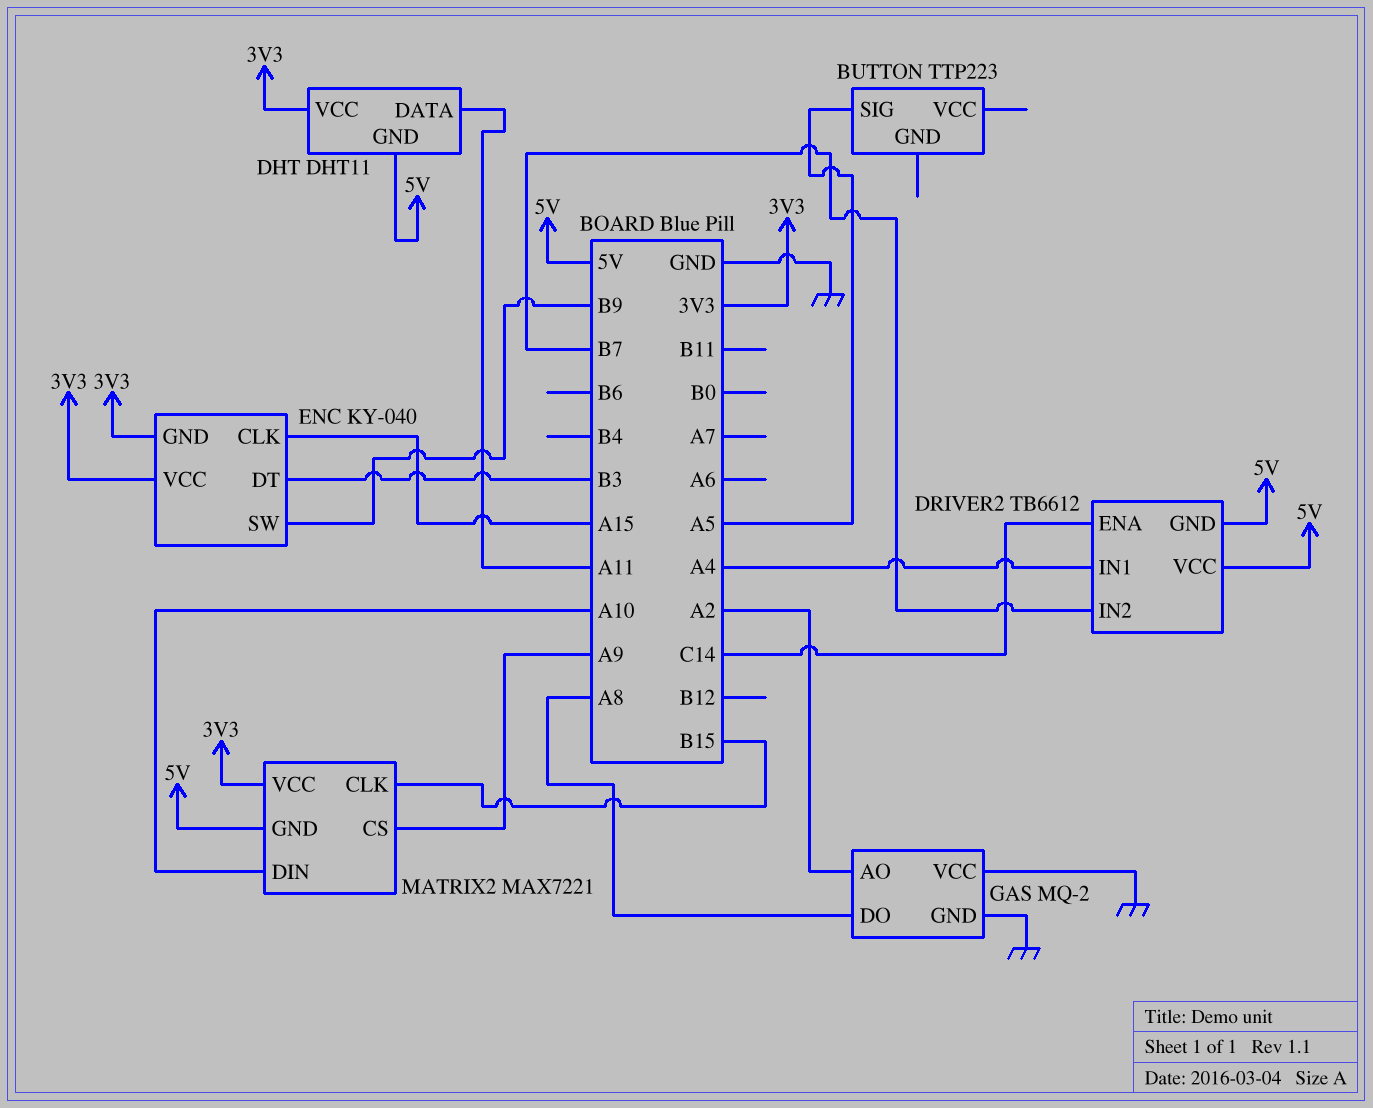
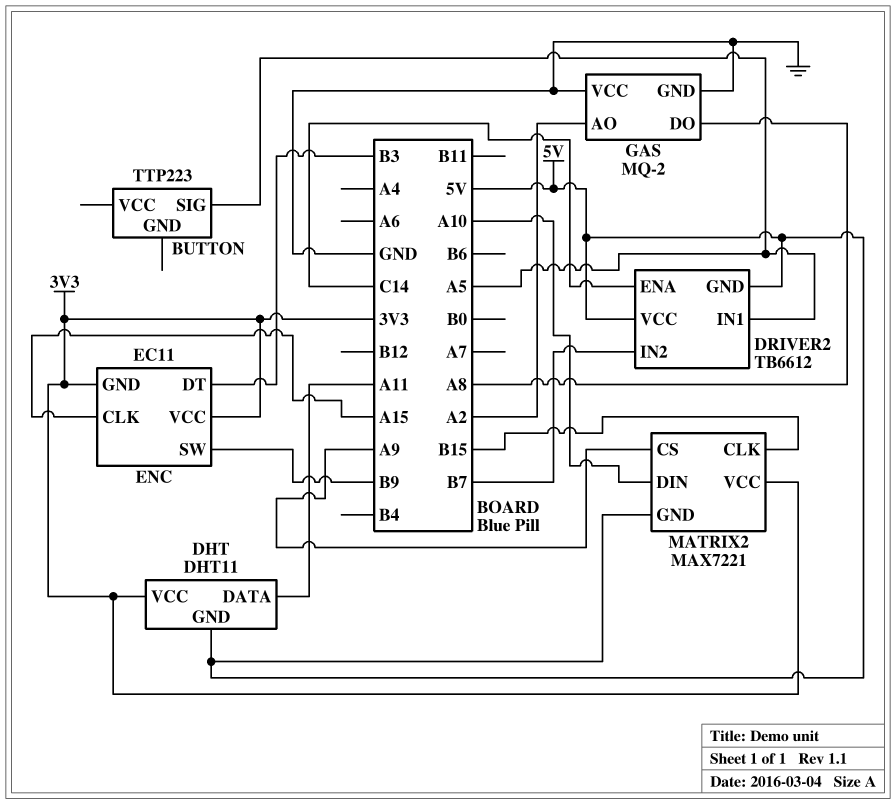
DRIVER2 pin IN1: A4 -> A5
ENC: KY-040 -> EC11

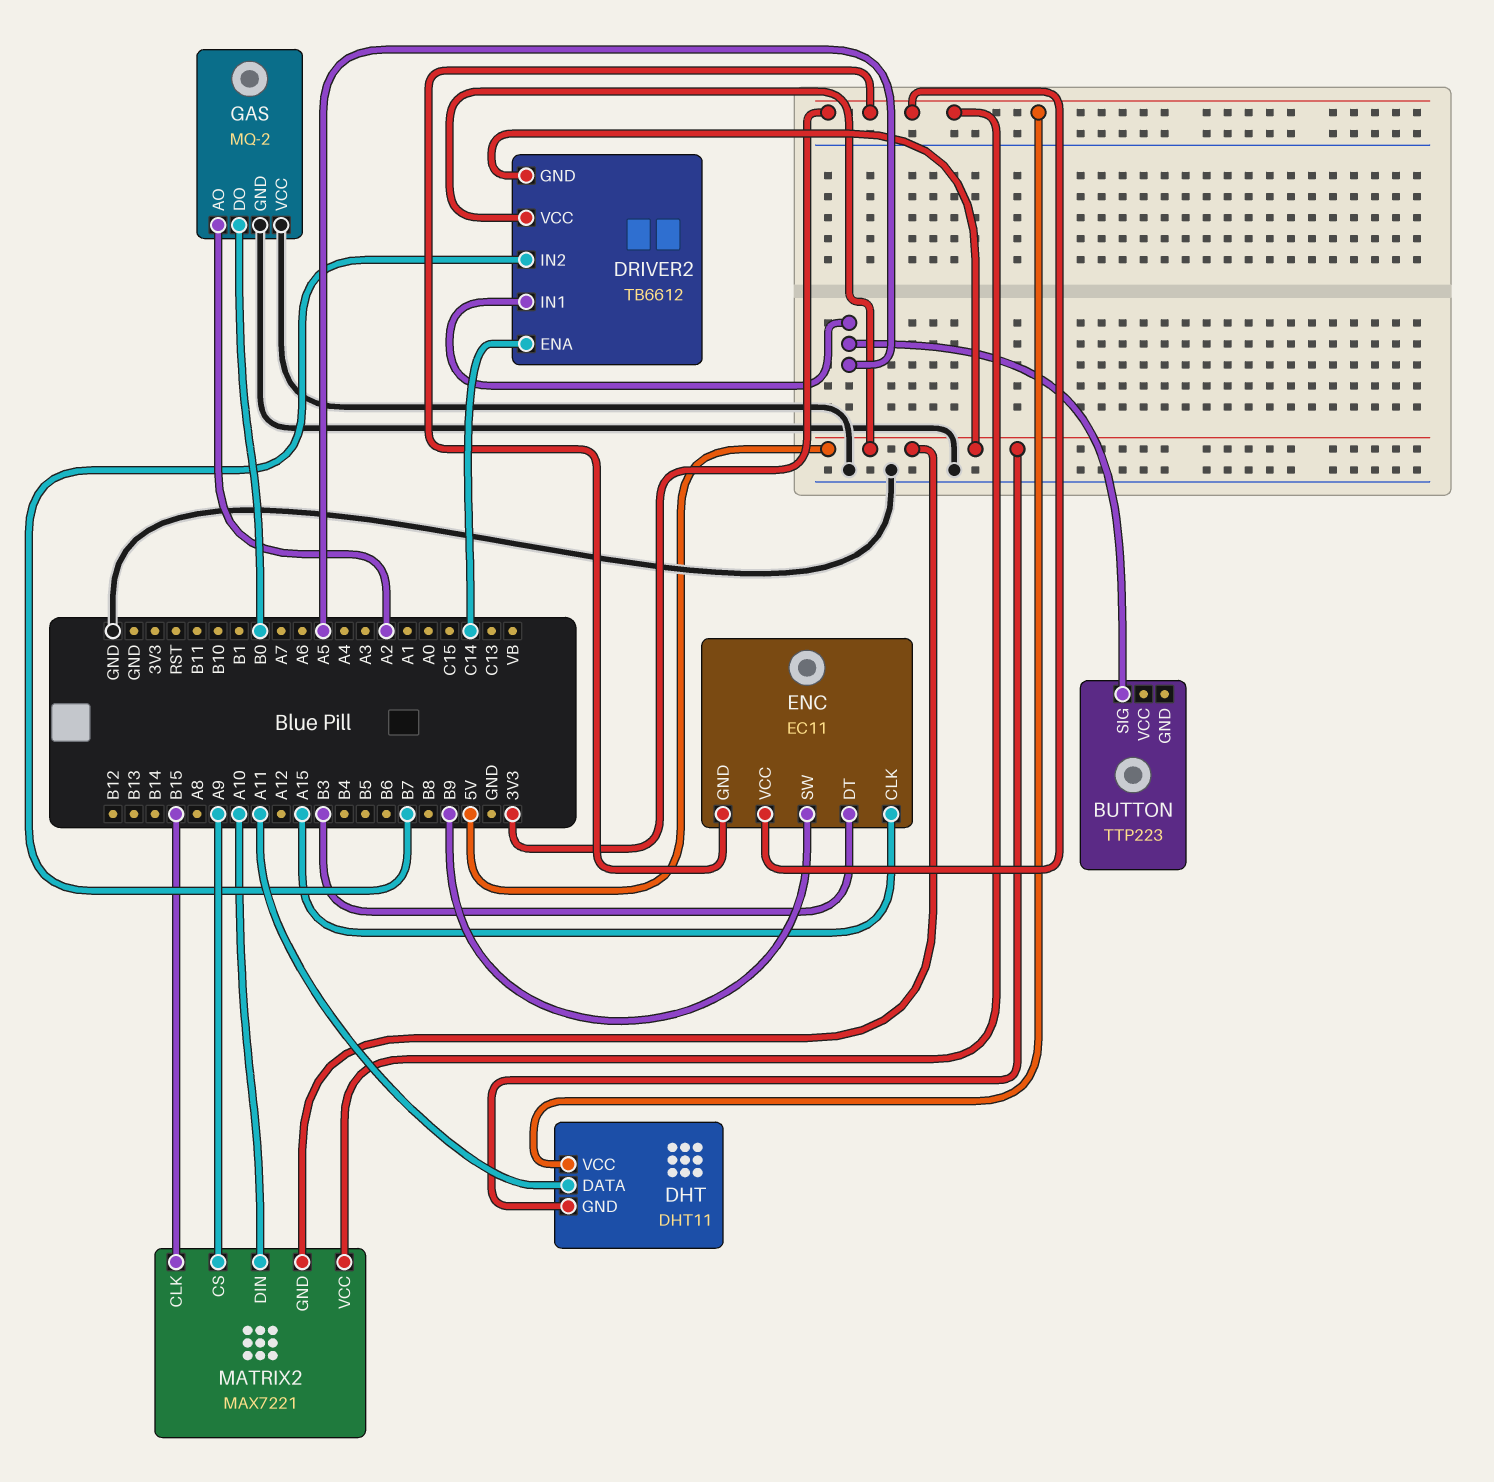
GAS pin DO: A8 -> B0

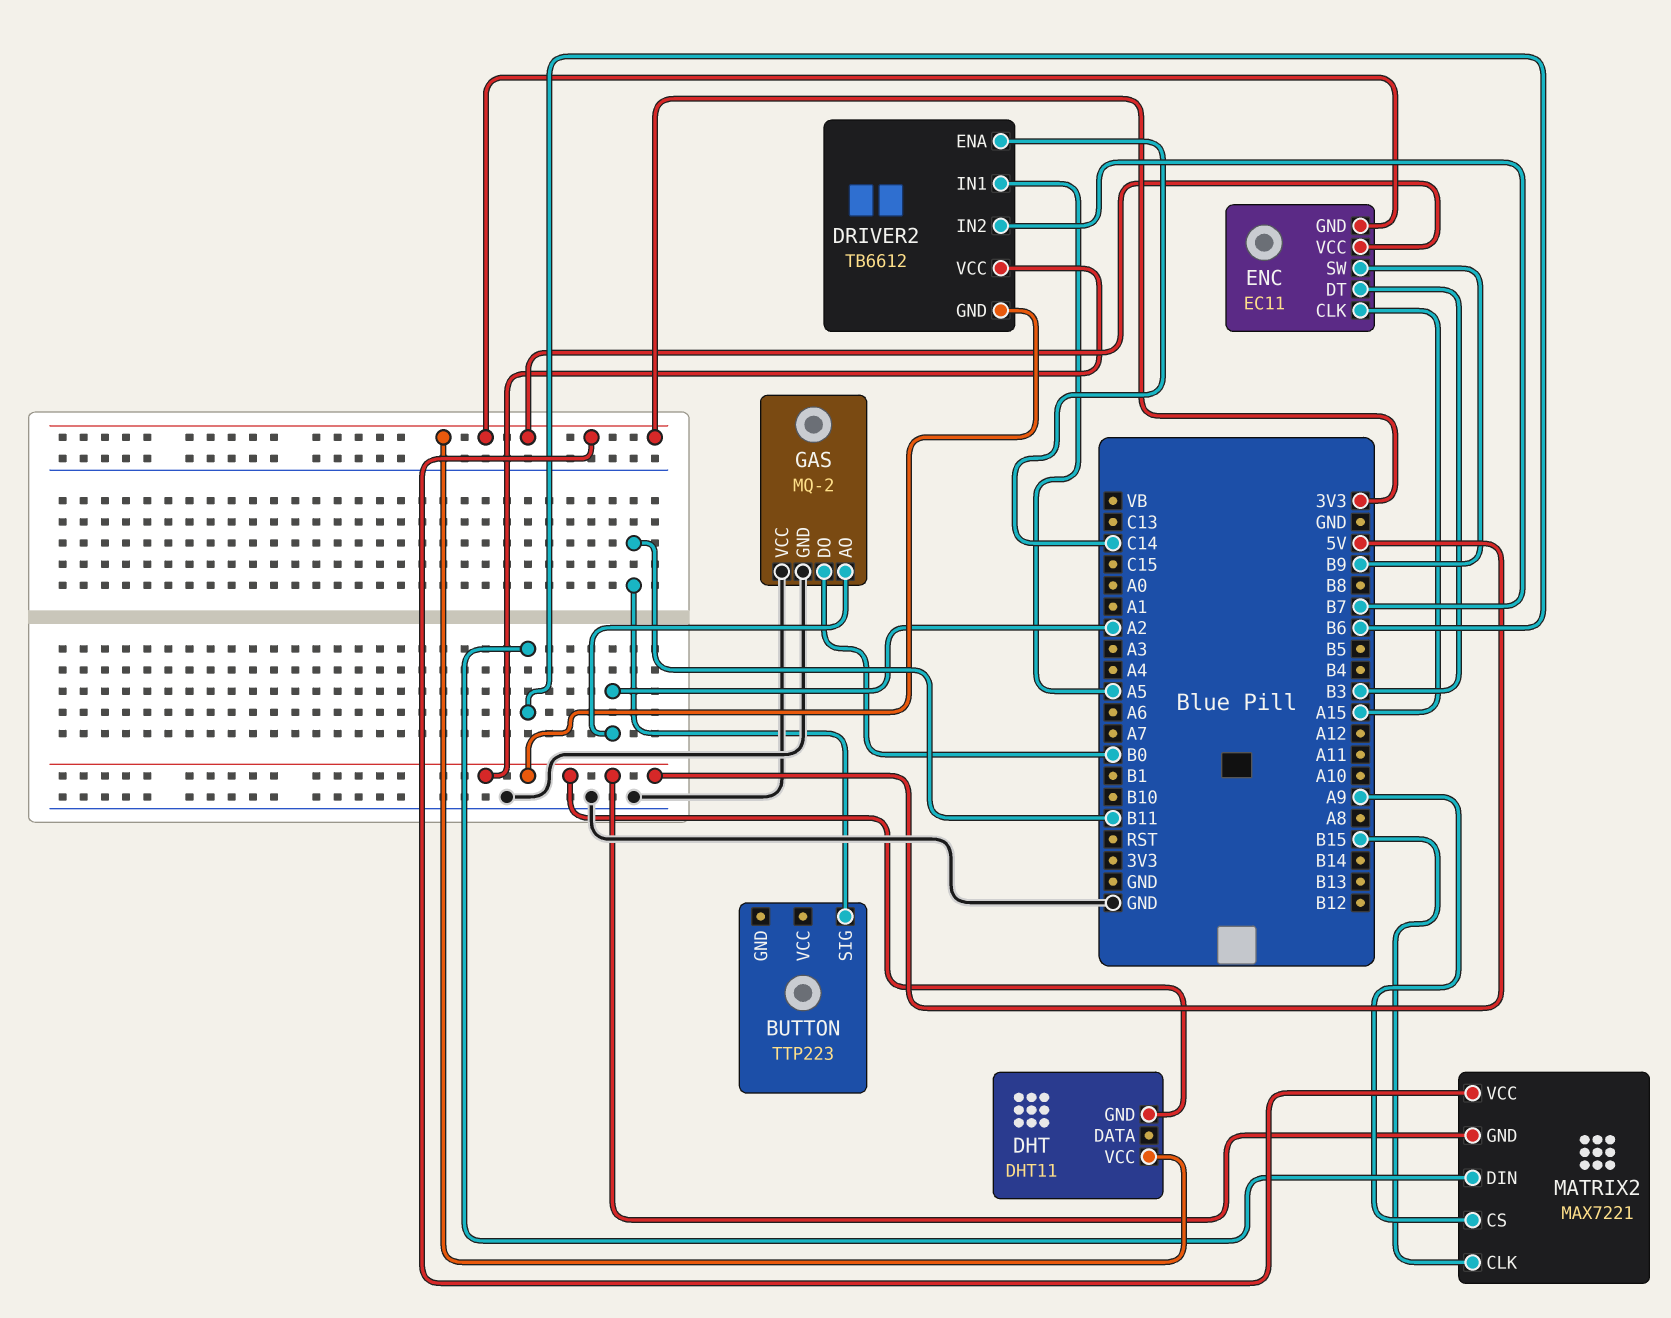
BUTTON pin SIG: A5 -> B11
DHT pin DATA: A11 -> none
MATRIX2 pin DIN: A10 -> B6

